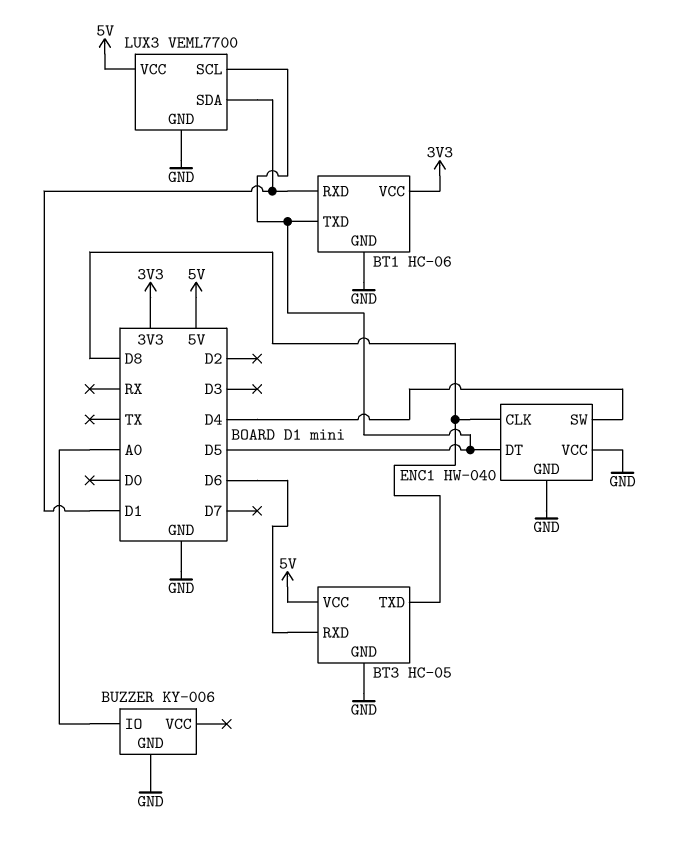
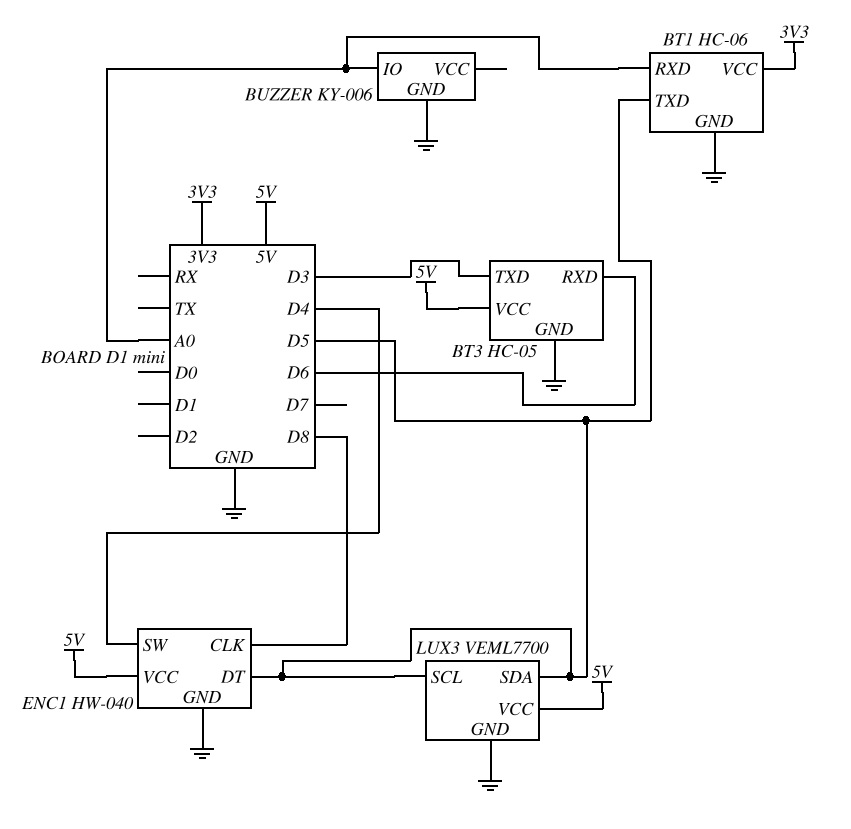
BT1 pin RXD: D1 -> A0
BT3 pin TXD: D8 -> D3
ENC1 pin VCC: GND -> 5V
LUX3 pin SDA: D1 -> D5

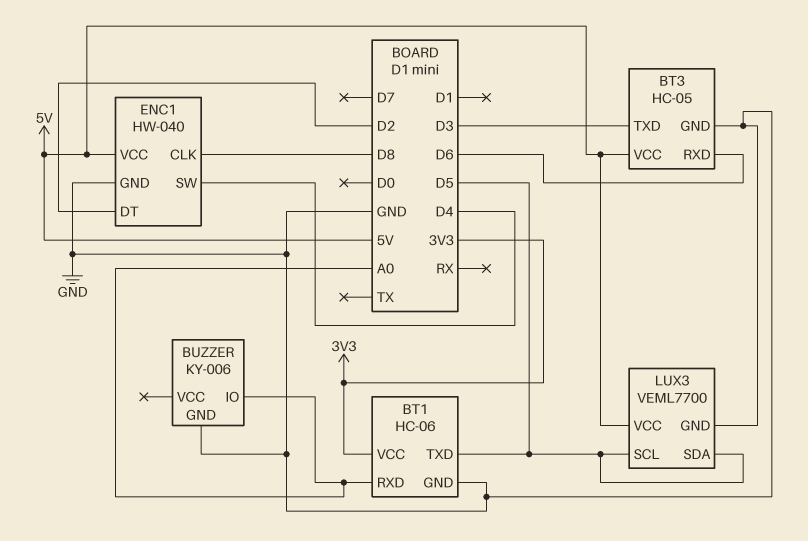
ENC1 pin DT: D5 -> D2

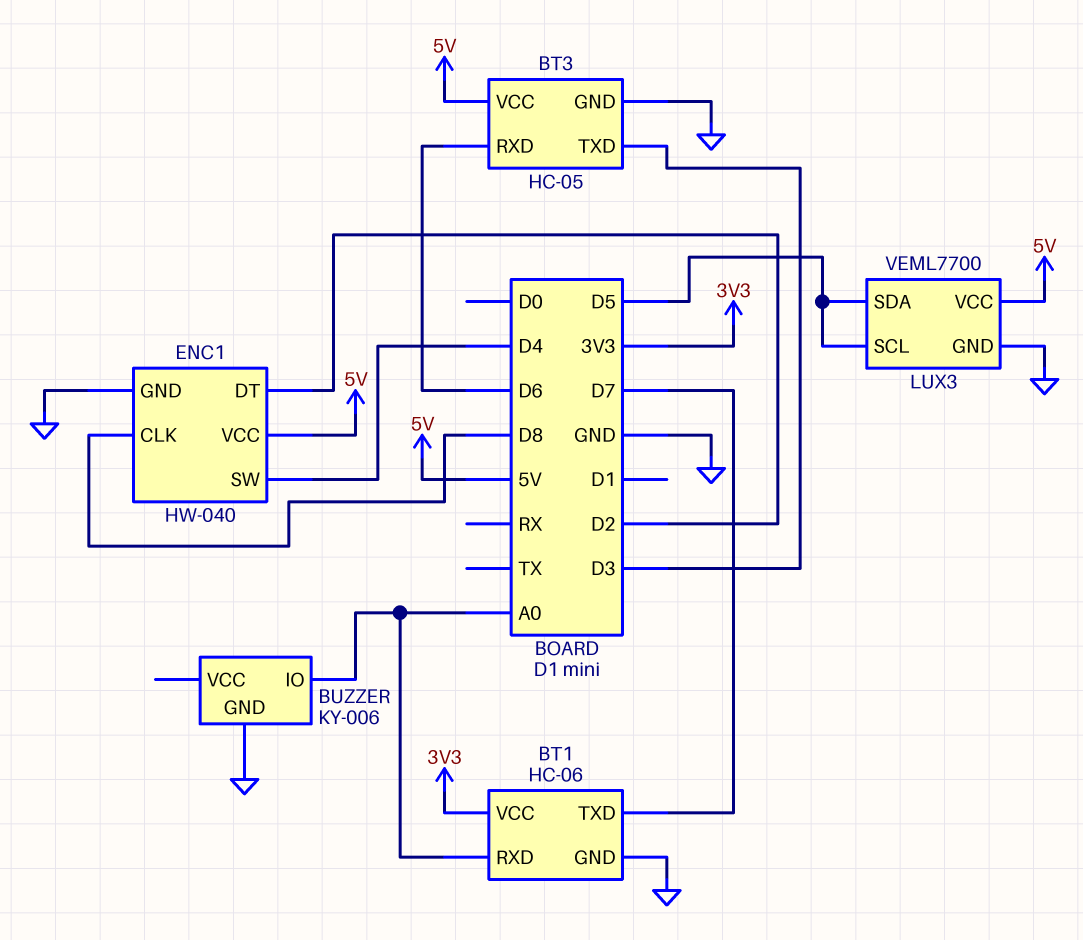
BT1 pin TXD: D5 -> D7

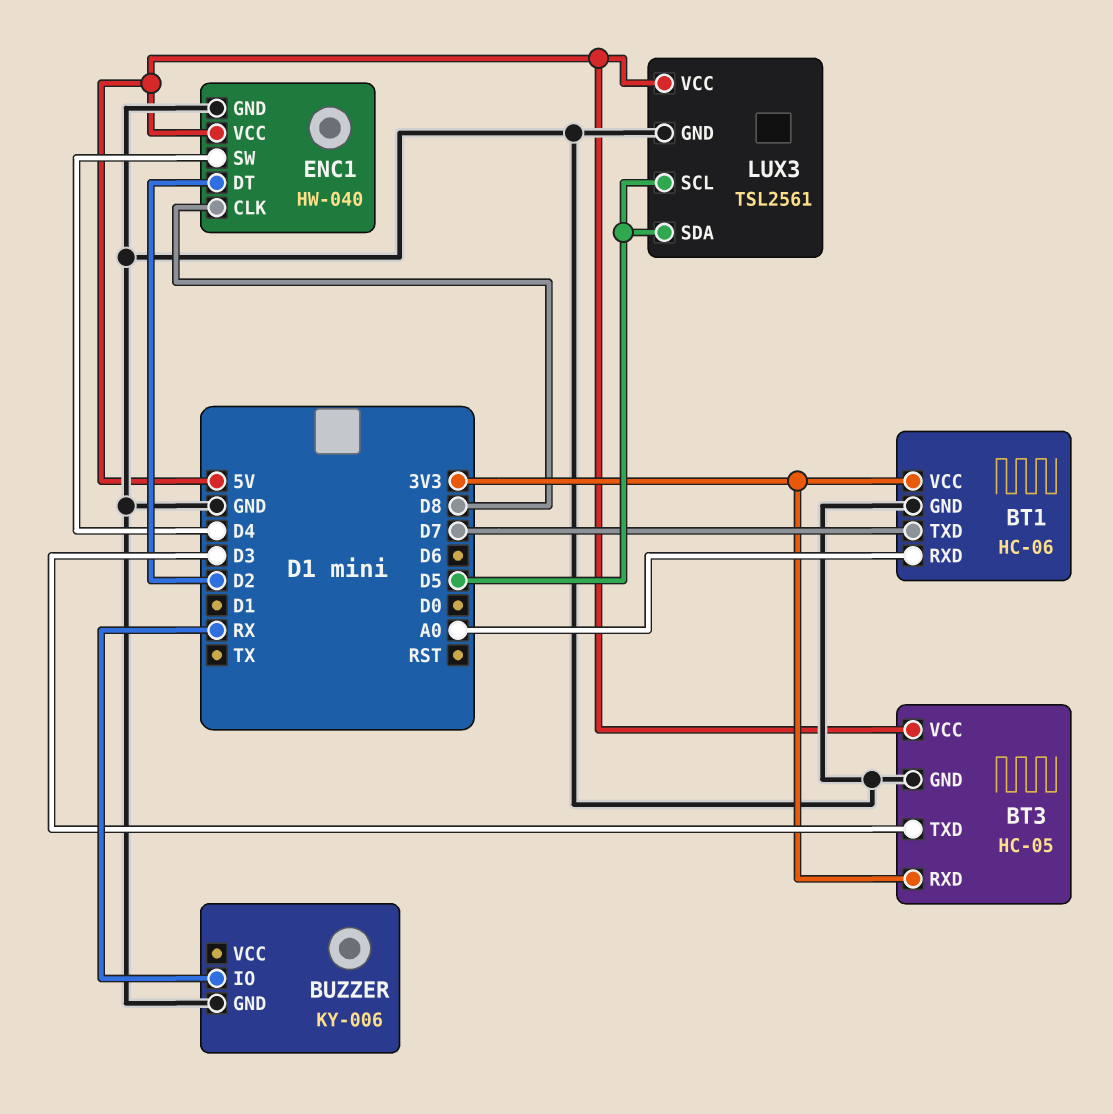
BT3 pin RXD: D6 -> 3V3
BUZZER pin IO: A0 -> RX
LUX3: VEML7700 -> TSL2561

